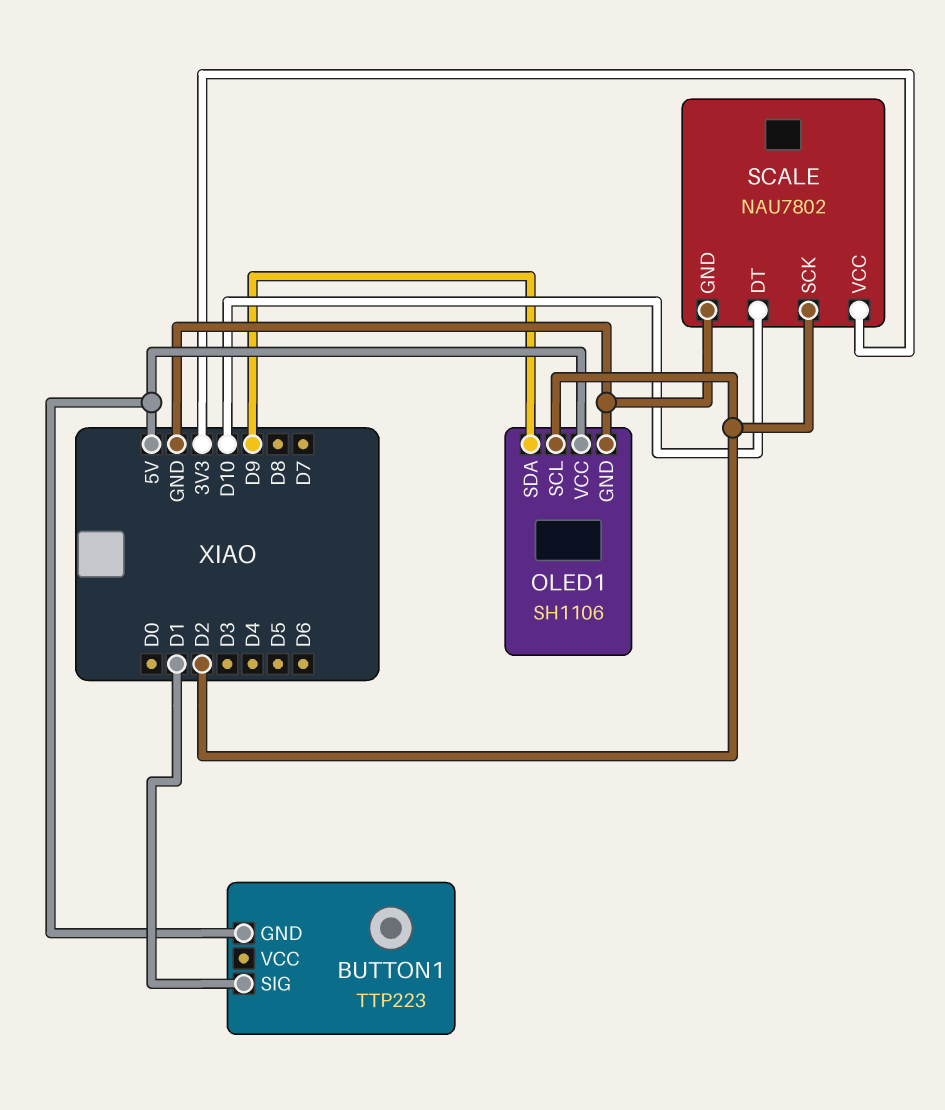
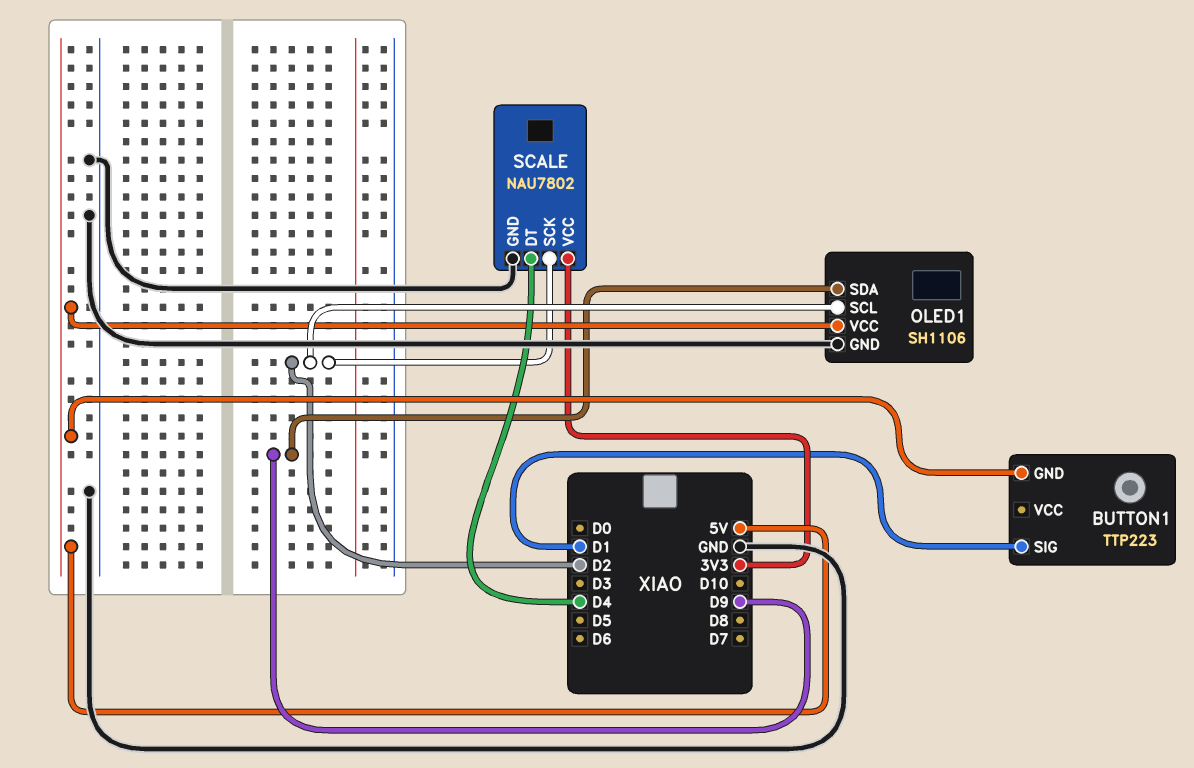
SCALE pin DT: D10 -> D4

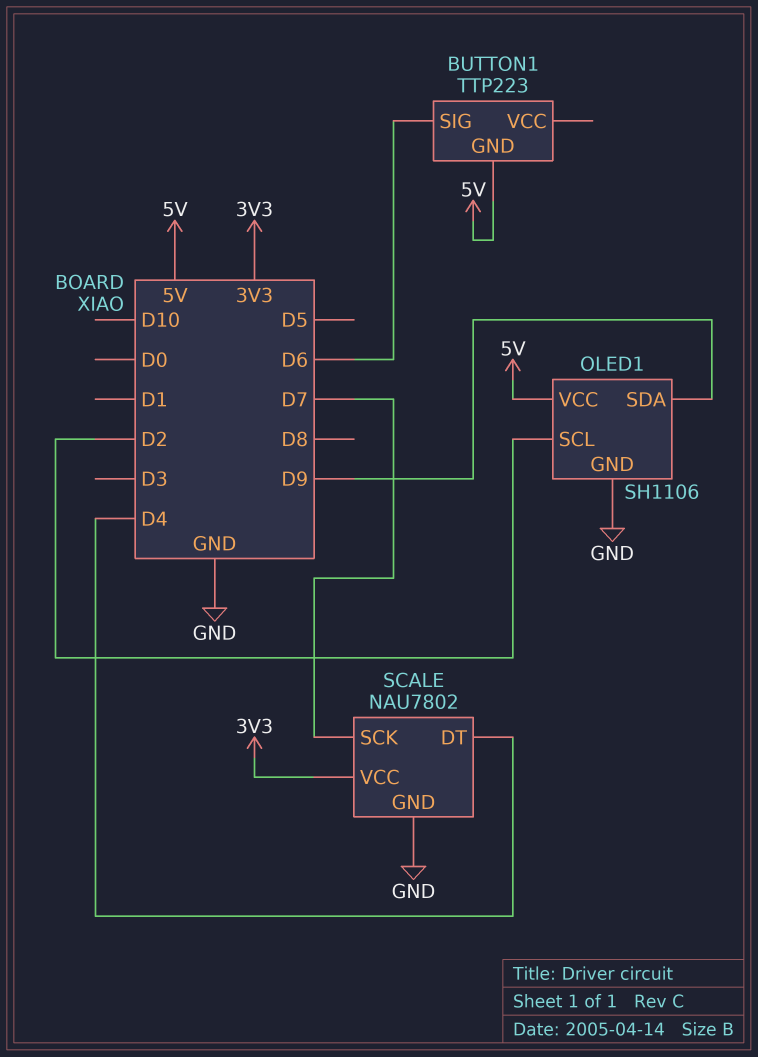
BUTTON1 pin SIG: D1 -> D6
SCALE pin SCK: D2 -> D7

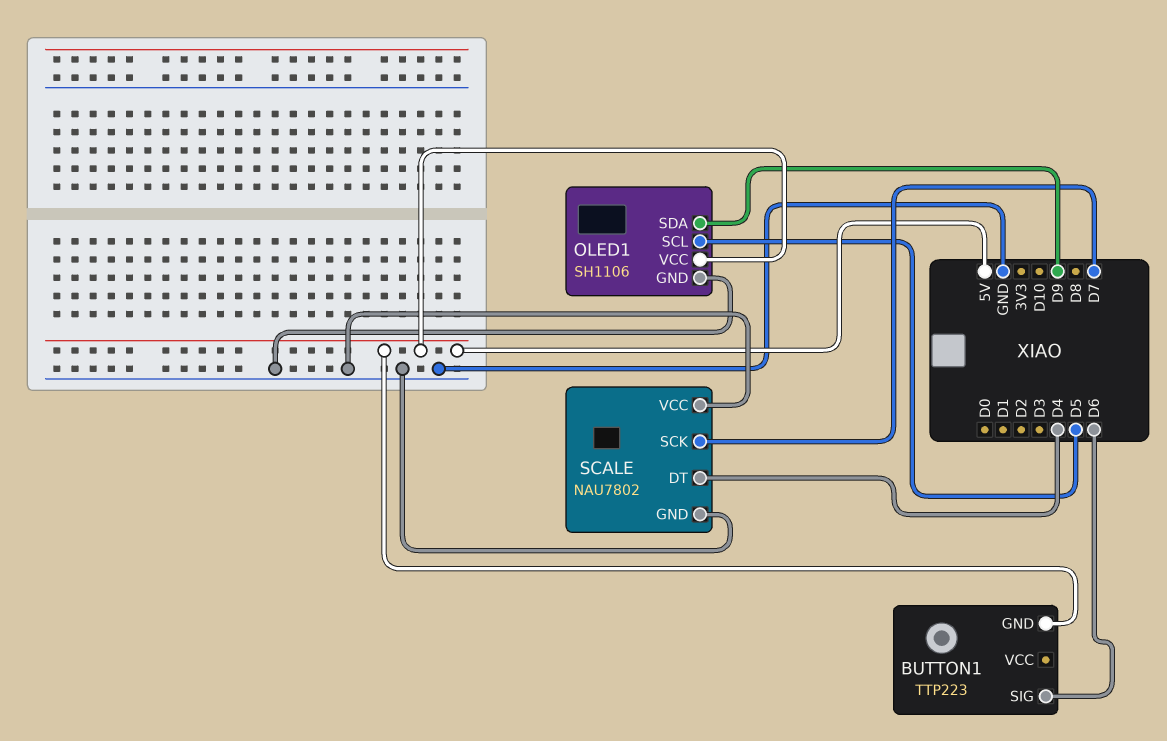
OLED1 pin SCL: D2 -> D5
SCALE pin VCC: 3V3 -> GND

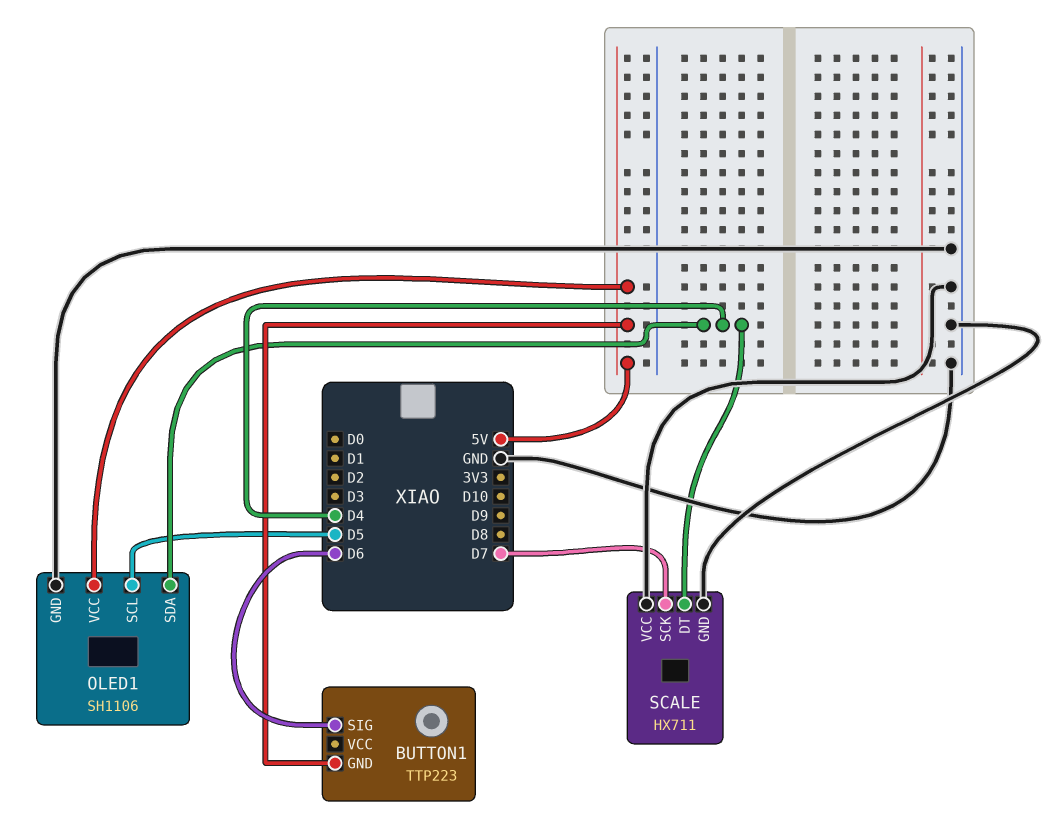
OLED1 pin SDA: D9 -> D4
SCALE: NAU7802 -> HX711

